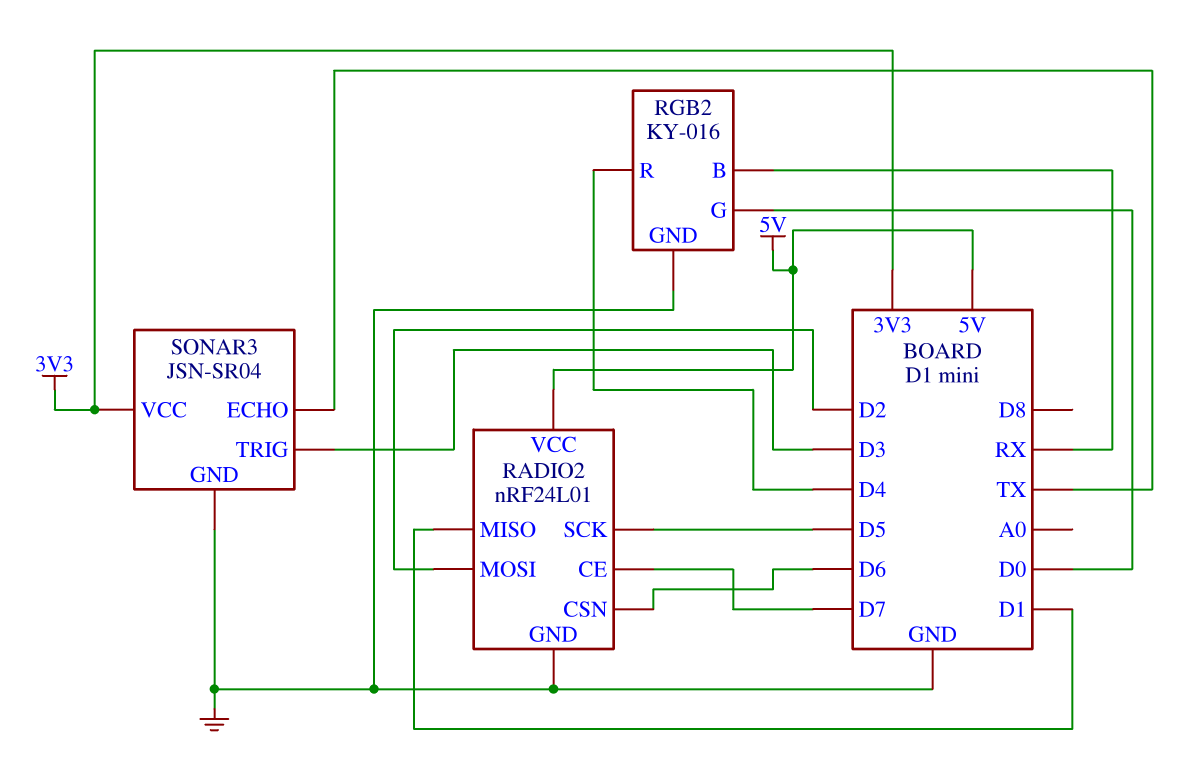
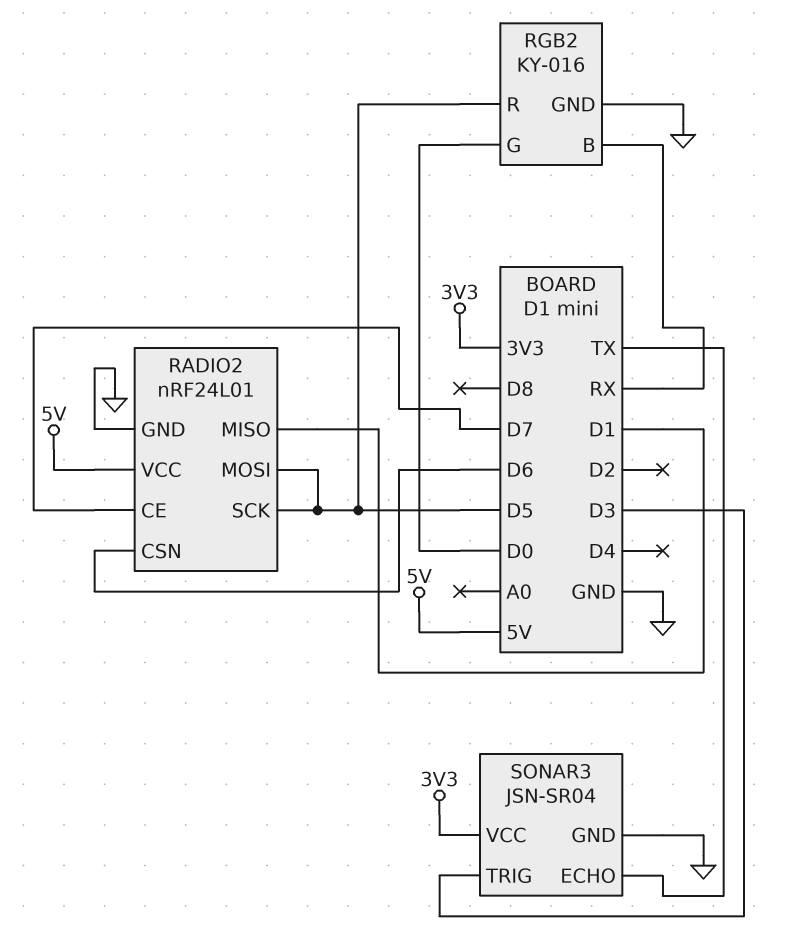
RADIO2 pin MOSI: D2 -> D5
RGB2 pin R: D4 -> D5

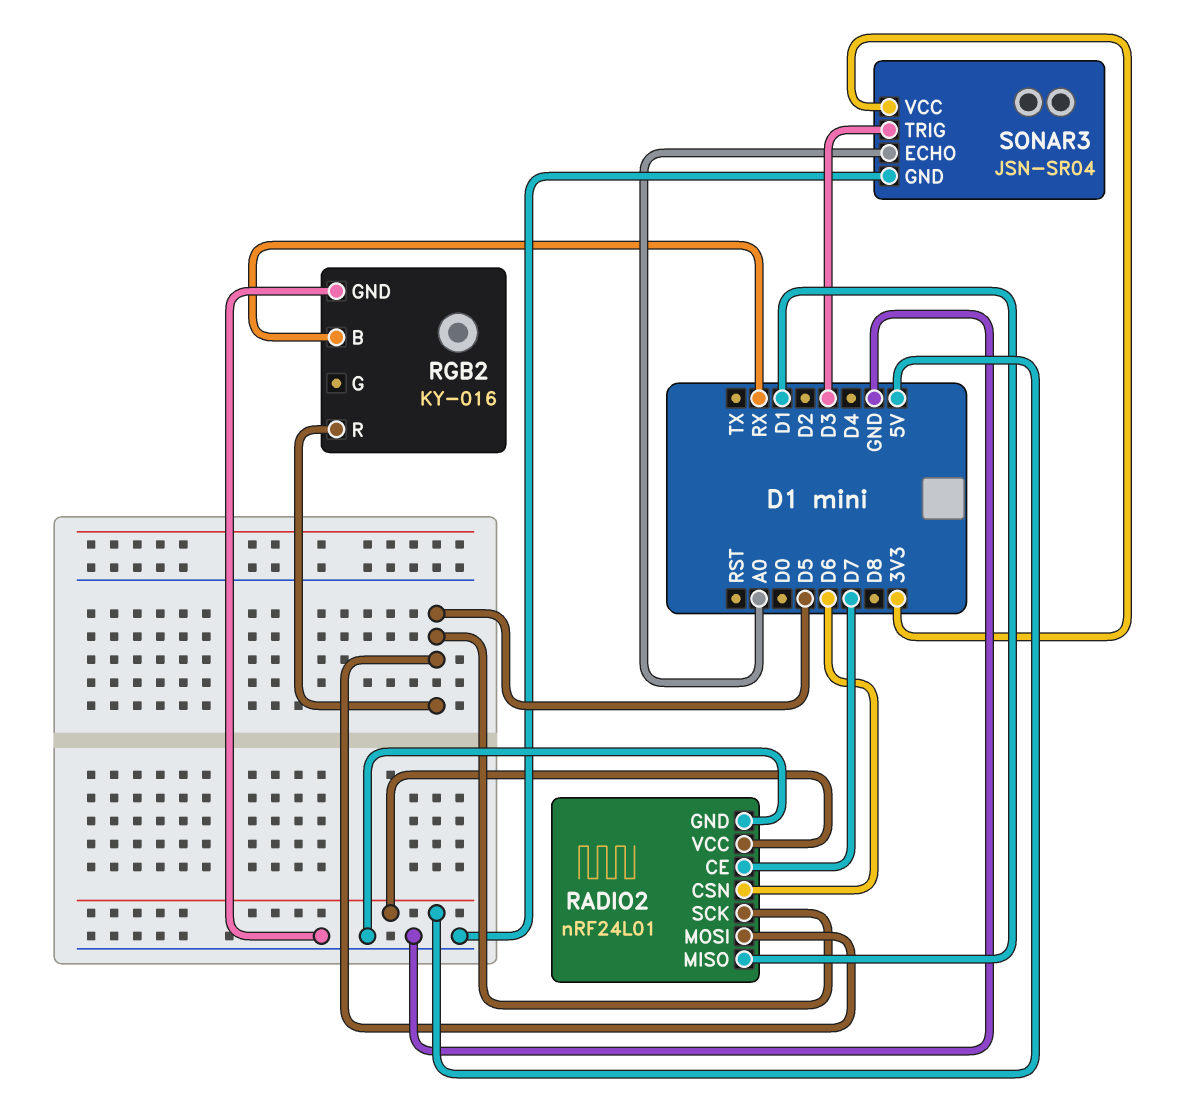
RGB2 pin G: D0 -> none
SONAR3 pin ECHO: TX -> A0

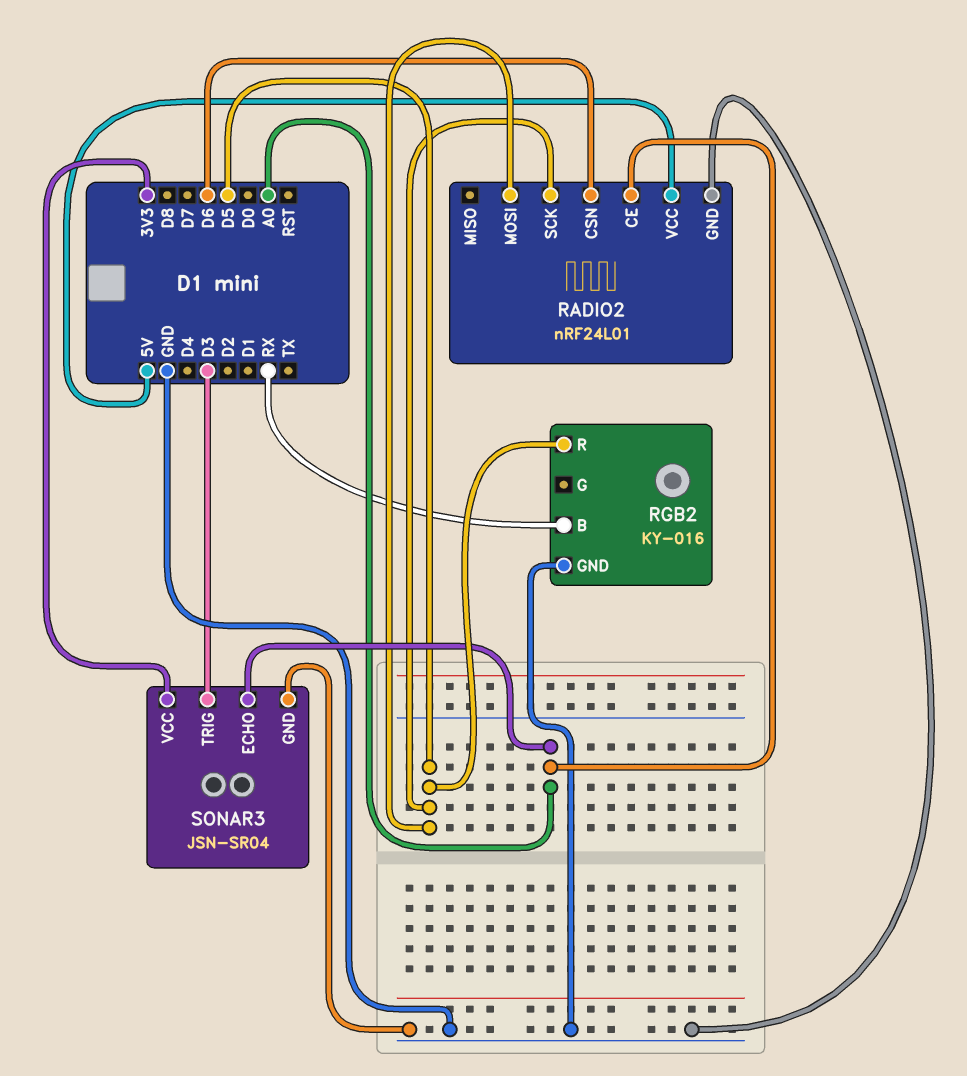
RADIO2 pin CE: D7 -> A0
RADIO2 pin MISO: D1 -> none

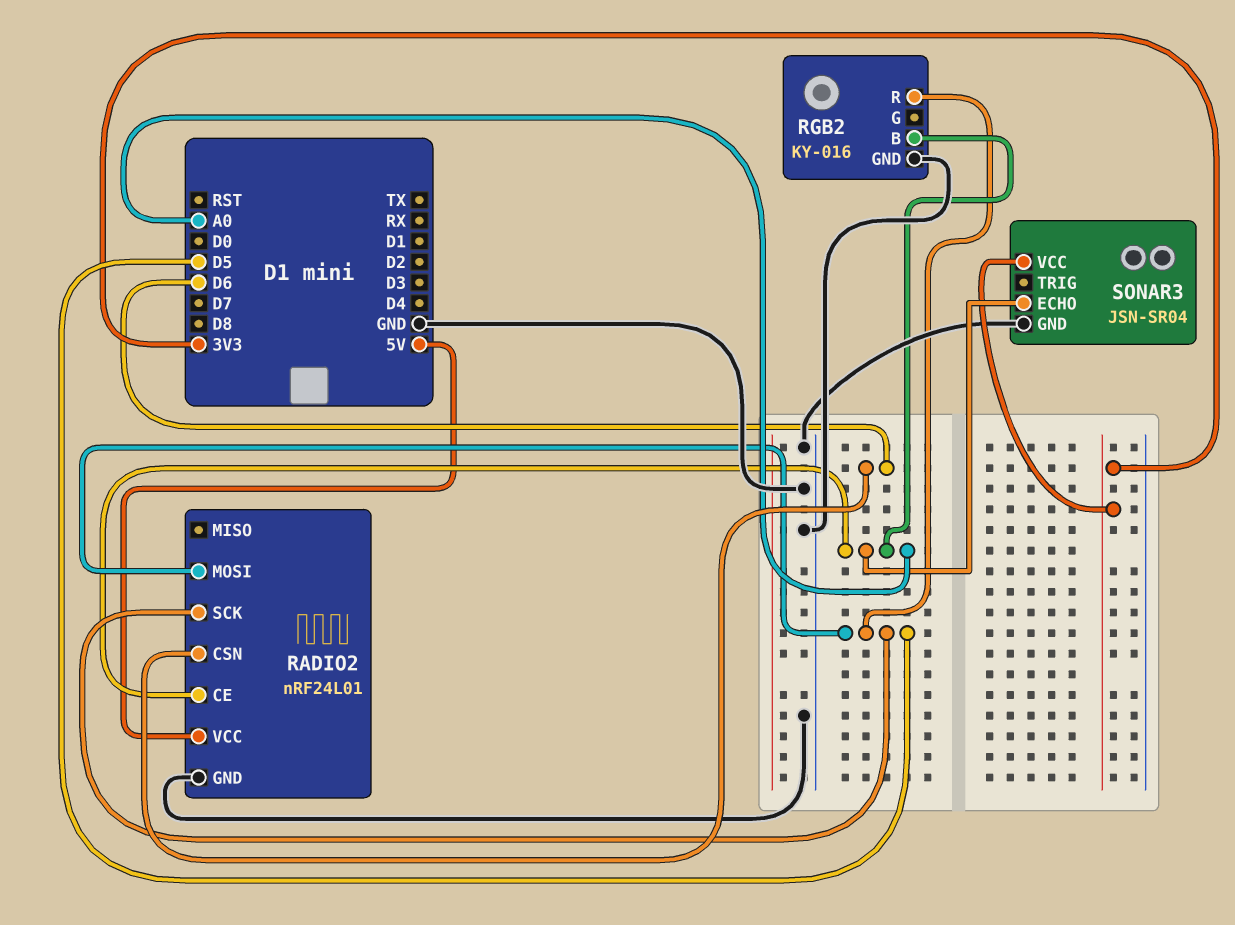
RGB2 pin B: RX -> A0
SONAR3 pin TRIG: D3 -> none

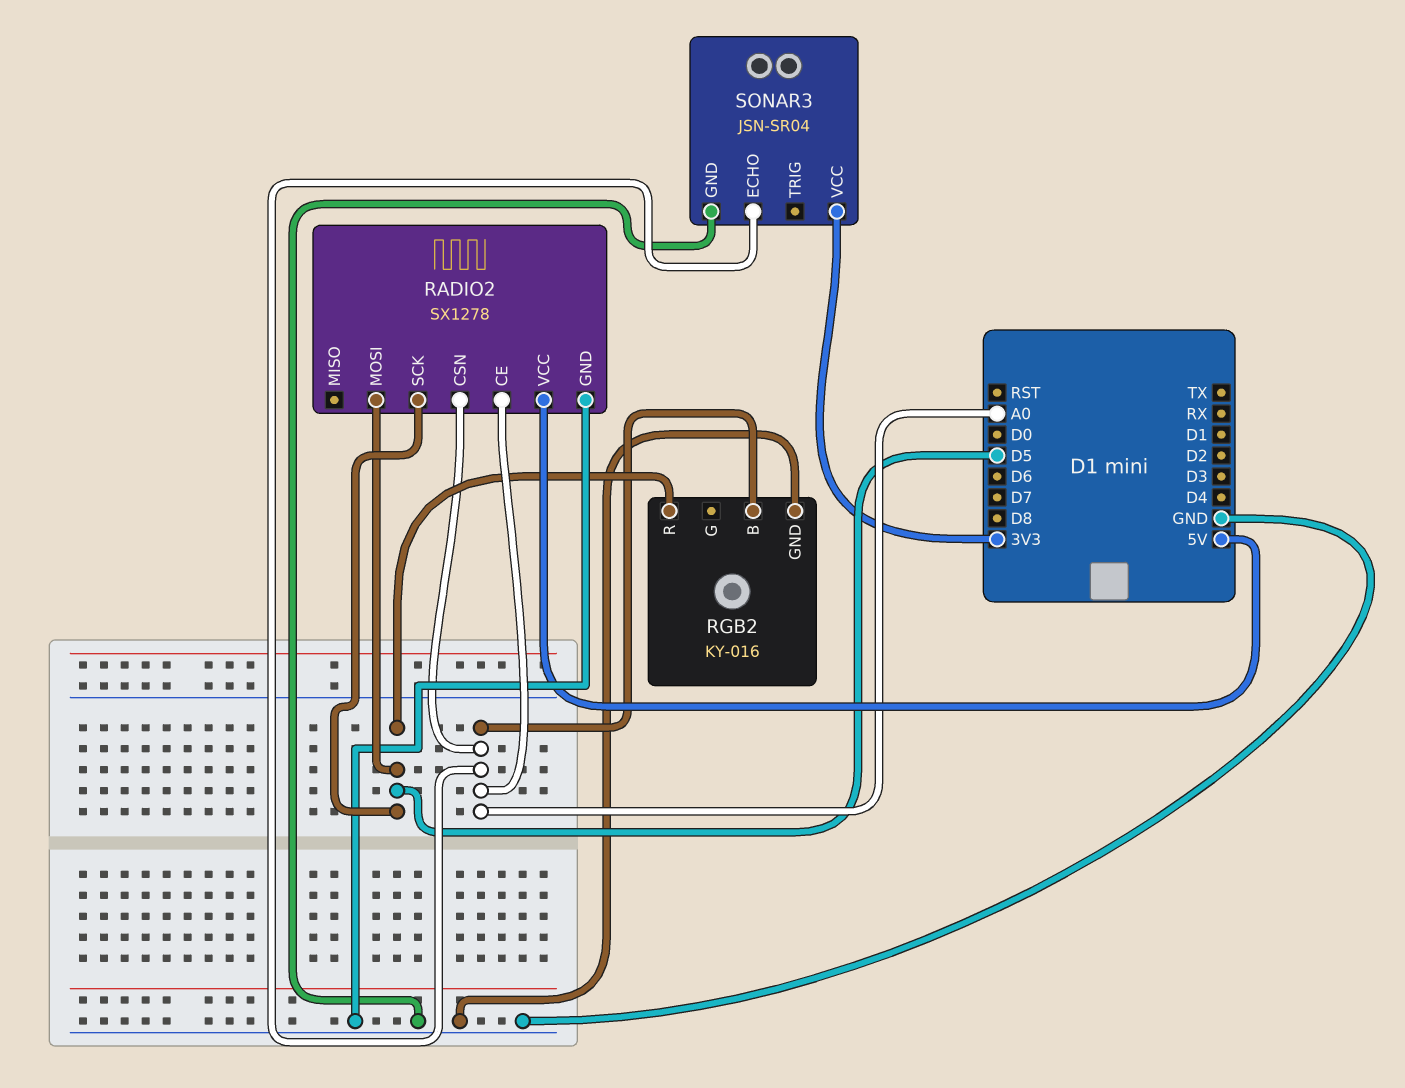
RADIO2: nRF24L01 -> SX1278
RADIO2 pin CSN: D6 -> A0

